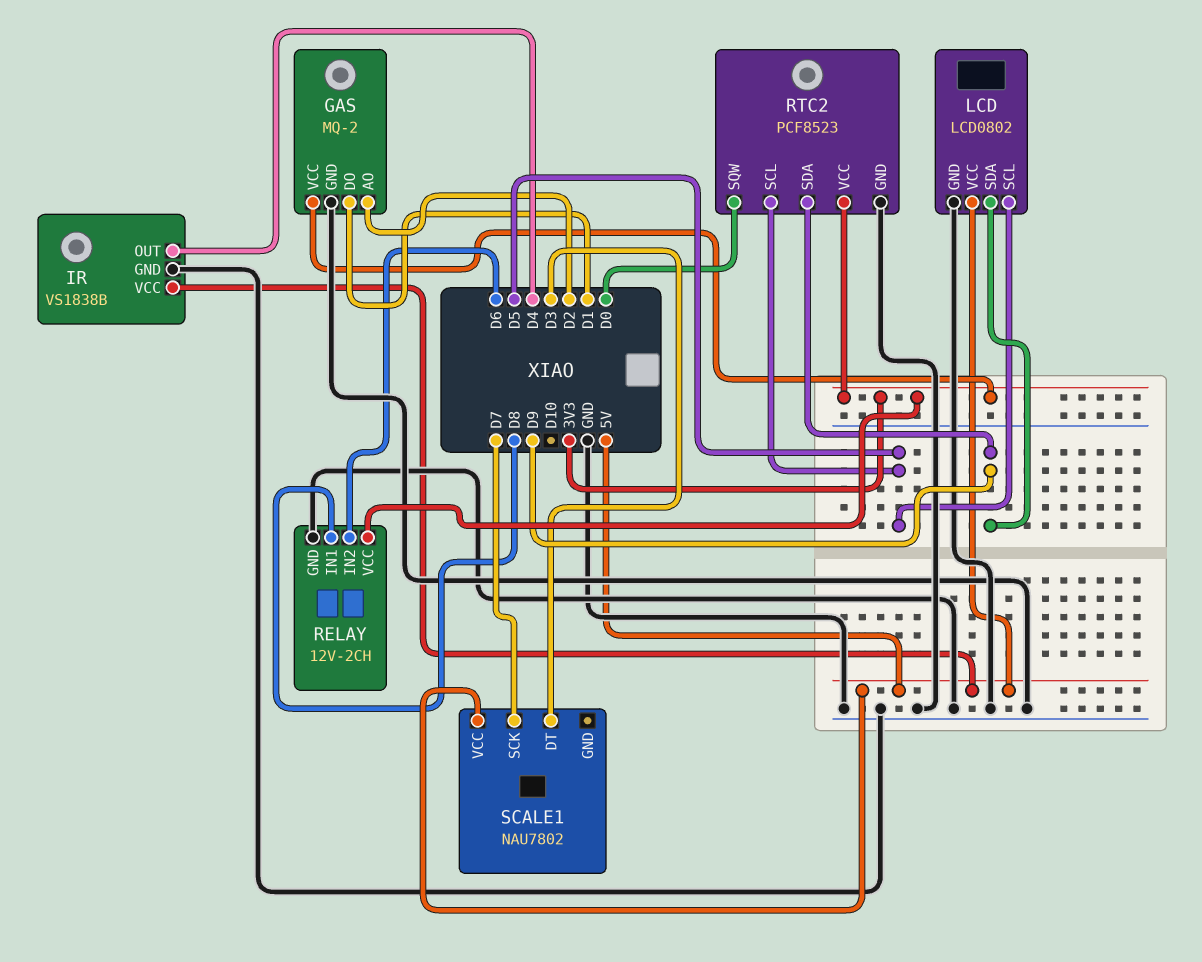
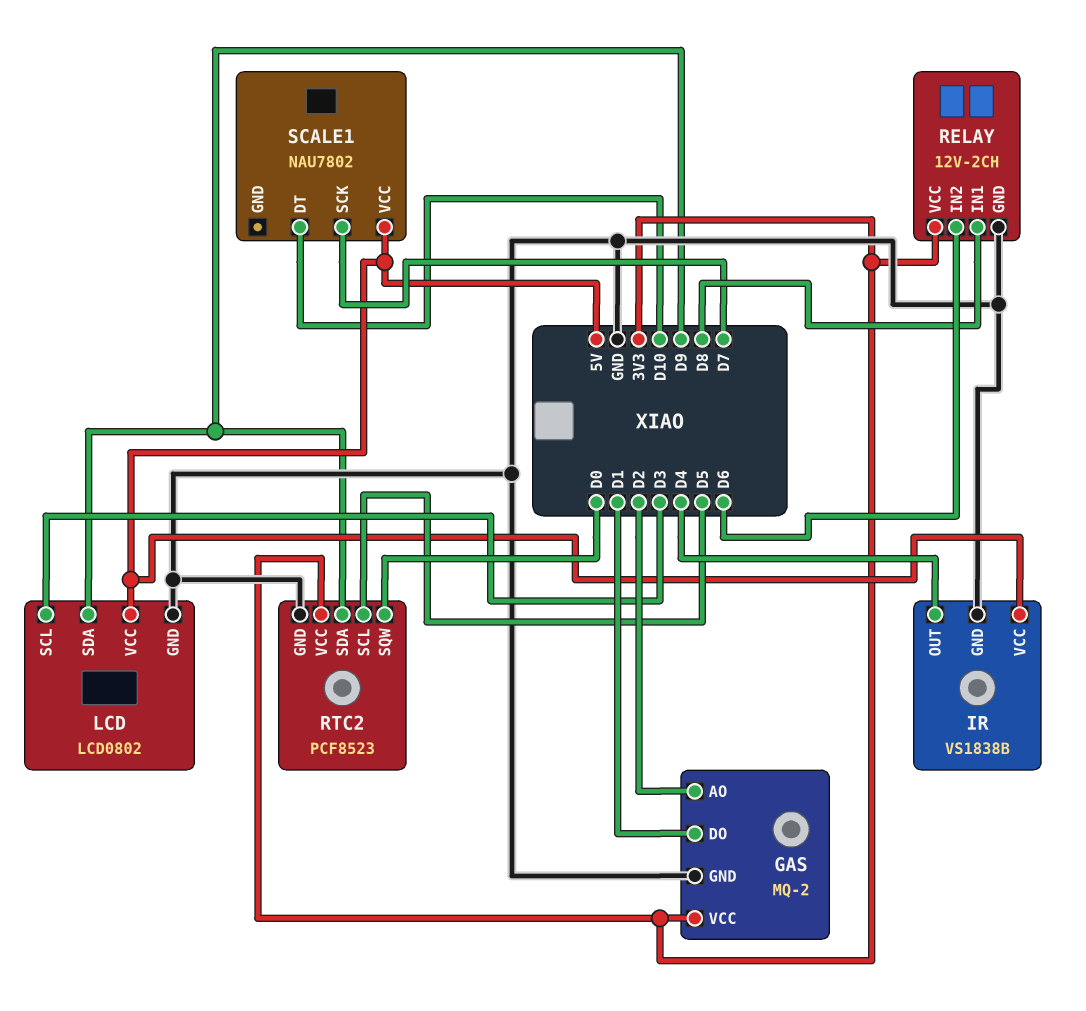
LCD pin SCL: D5 -> D3
SCALE1 pin DT: D3 -> D10

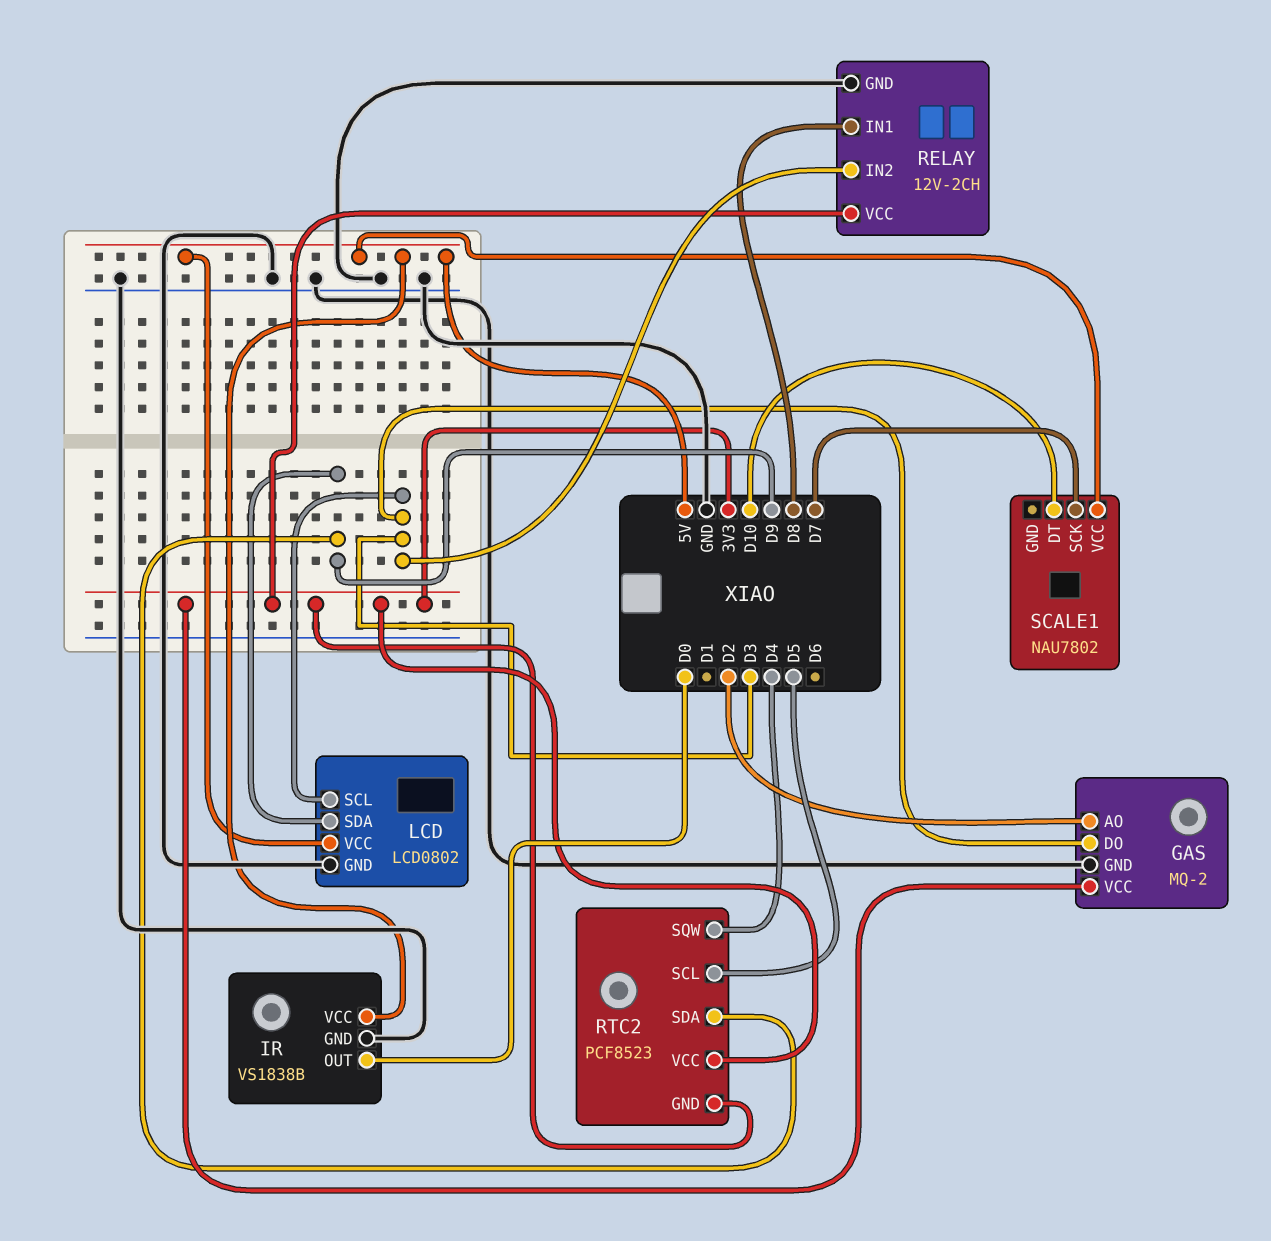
GAS pin DO: D1 -> D3
IR pin OUT: D4 -> D0
RELAY pin IN2: D6 -> D3
RTC2 pin GND: GND -> 3V3
RTC2 pin SQW: D0 -> D4

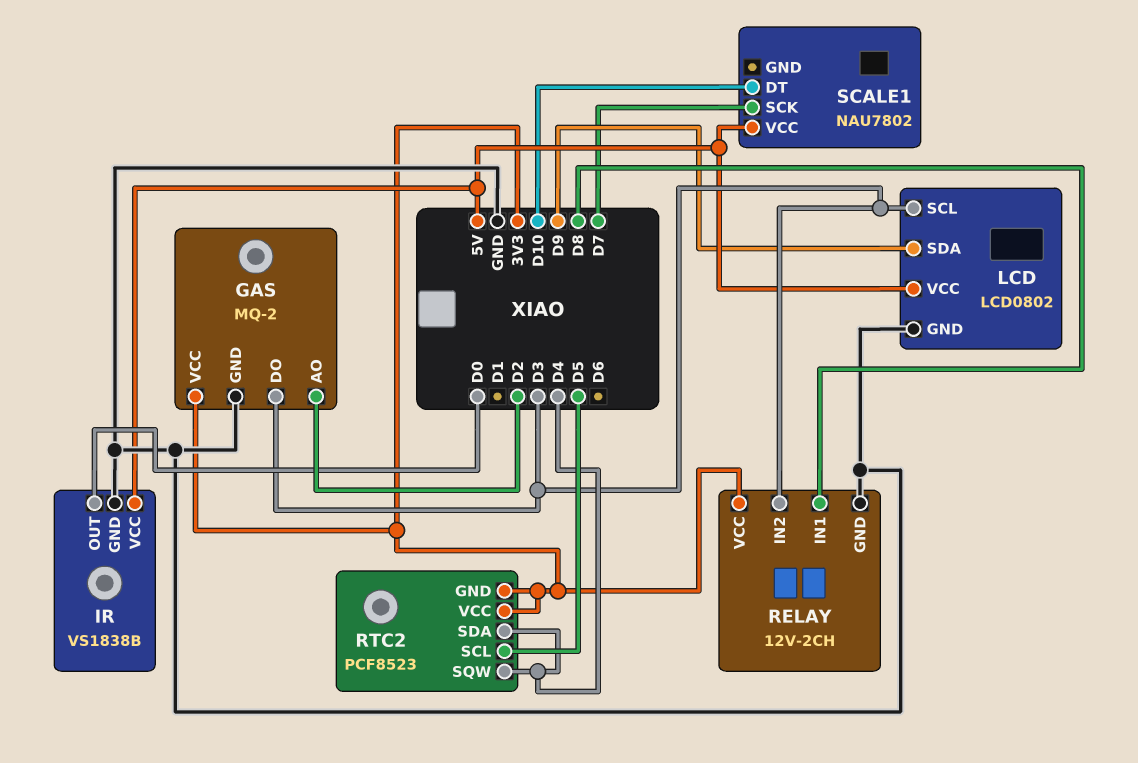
RTC2 pin SDA: D9 -> D4

